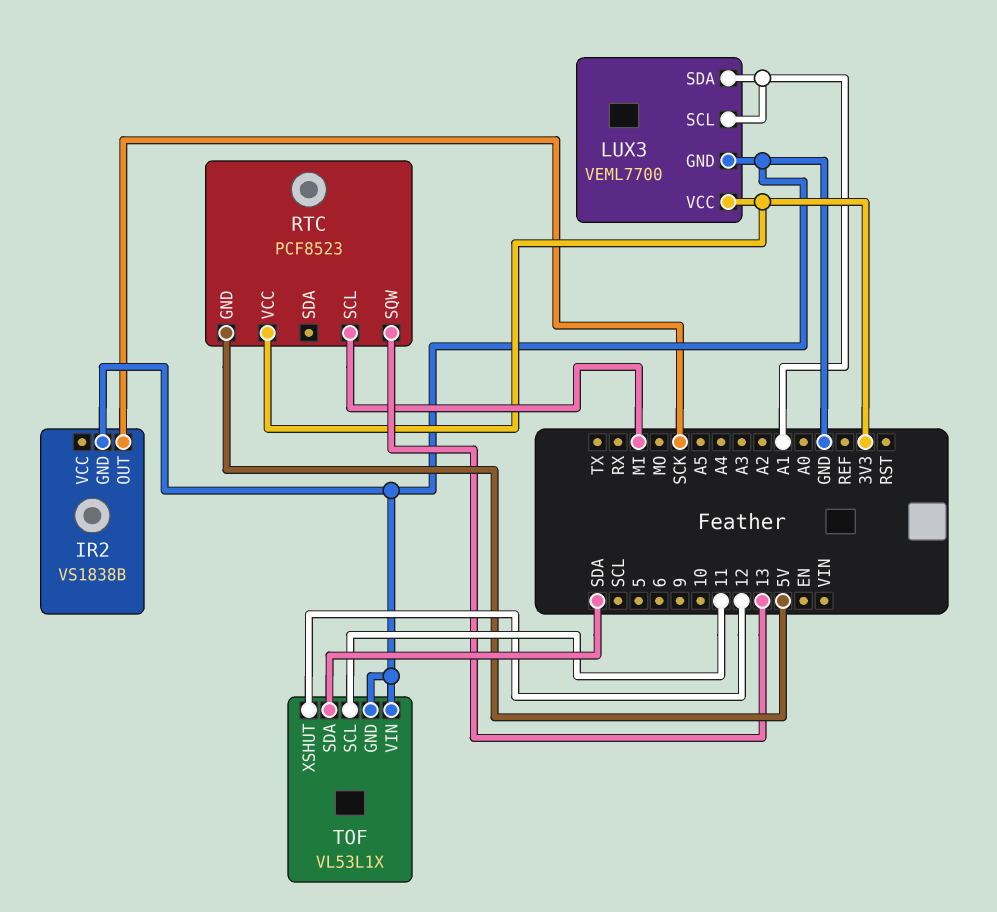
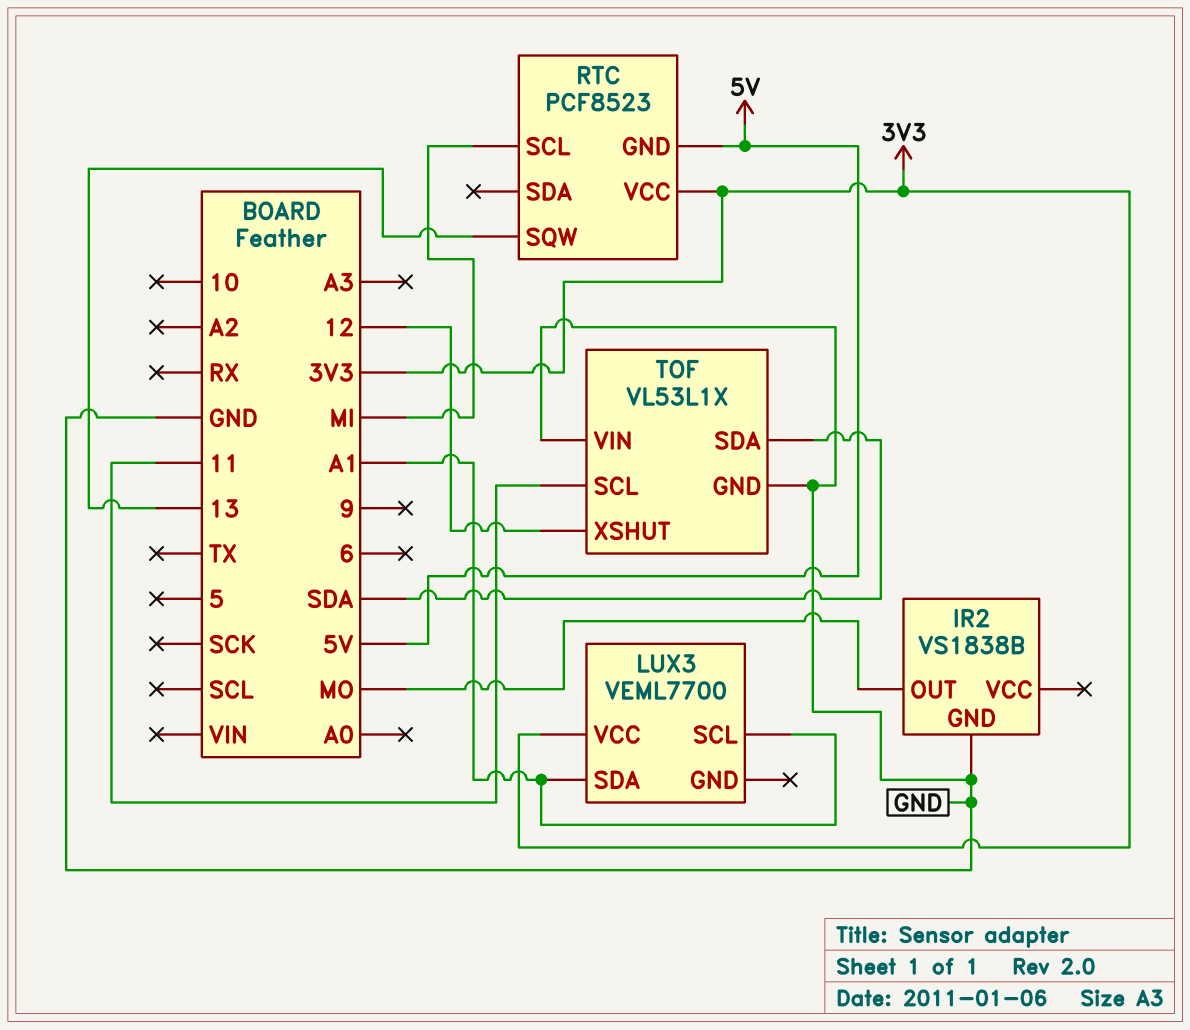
IR2 pin OUT: SCK -> MO
LUX3 pin GND: GND -> none

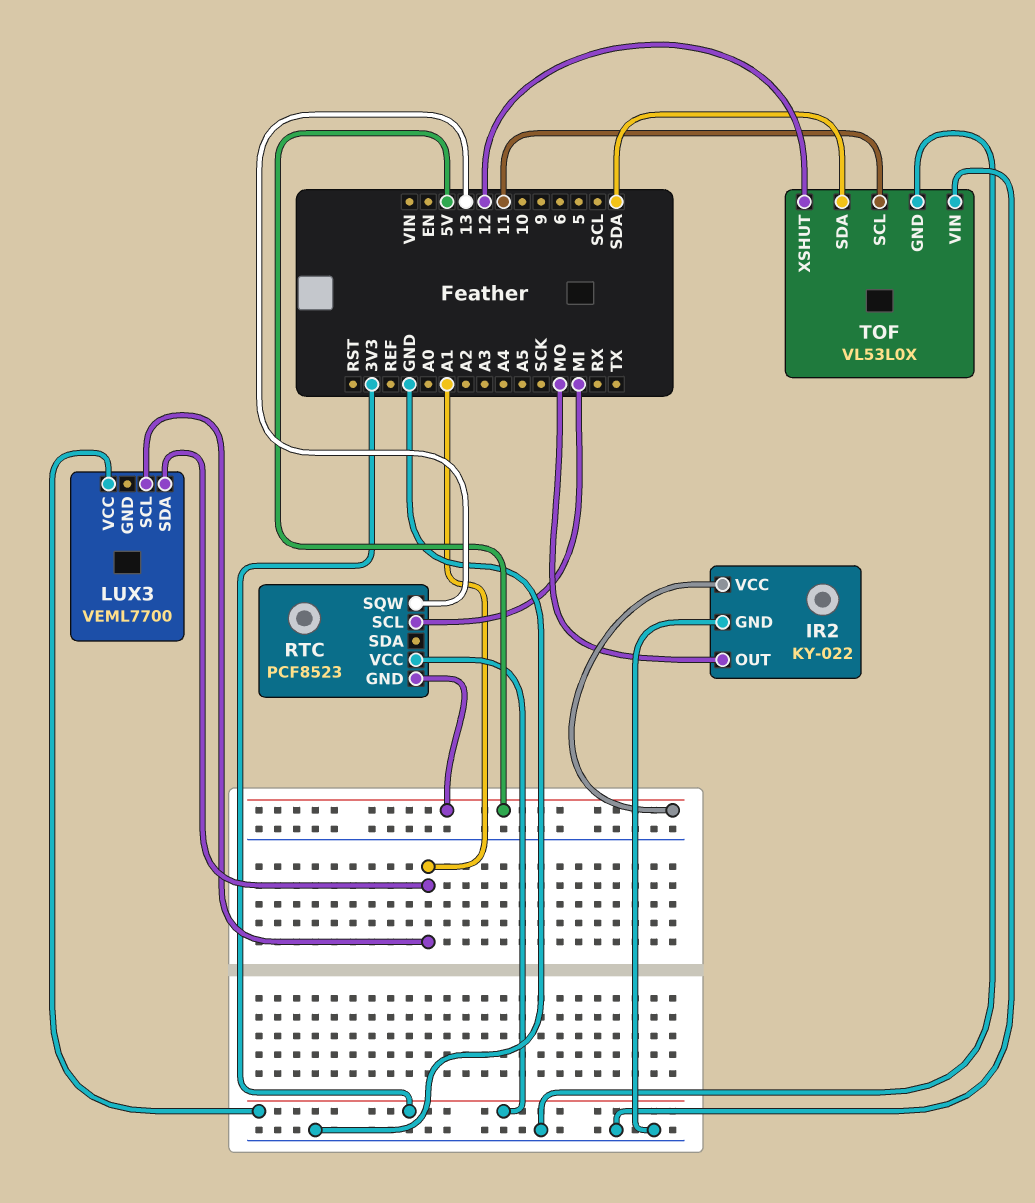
IR2: VS1838B -> KY-022
IR2 pin VCC: none -> 5V
TOF: VL53L1X -> VL53L0X

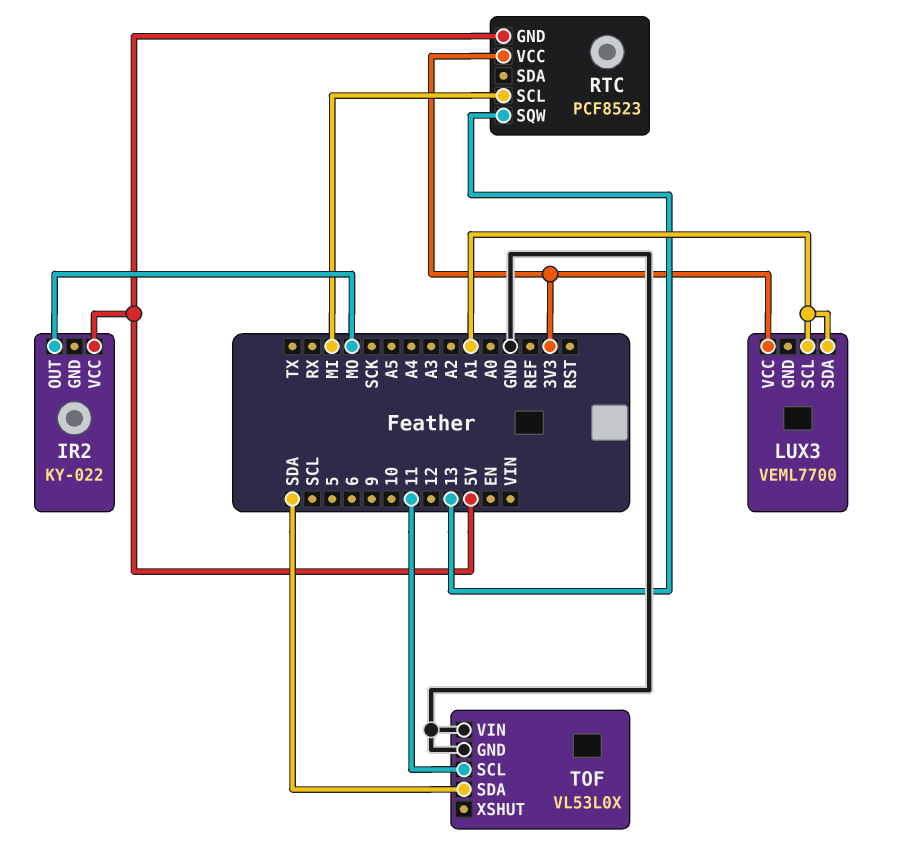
IR2 pin GND: GND -> none
TOF pin XSHUT: 12 -> none

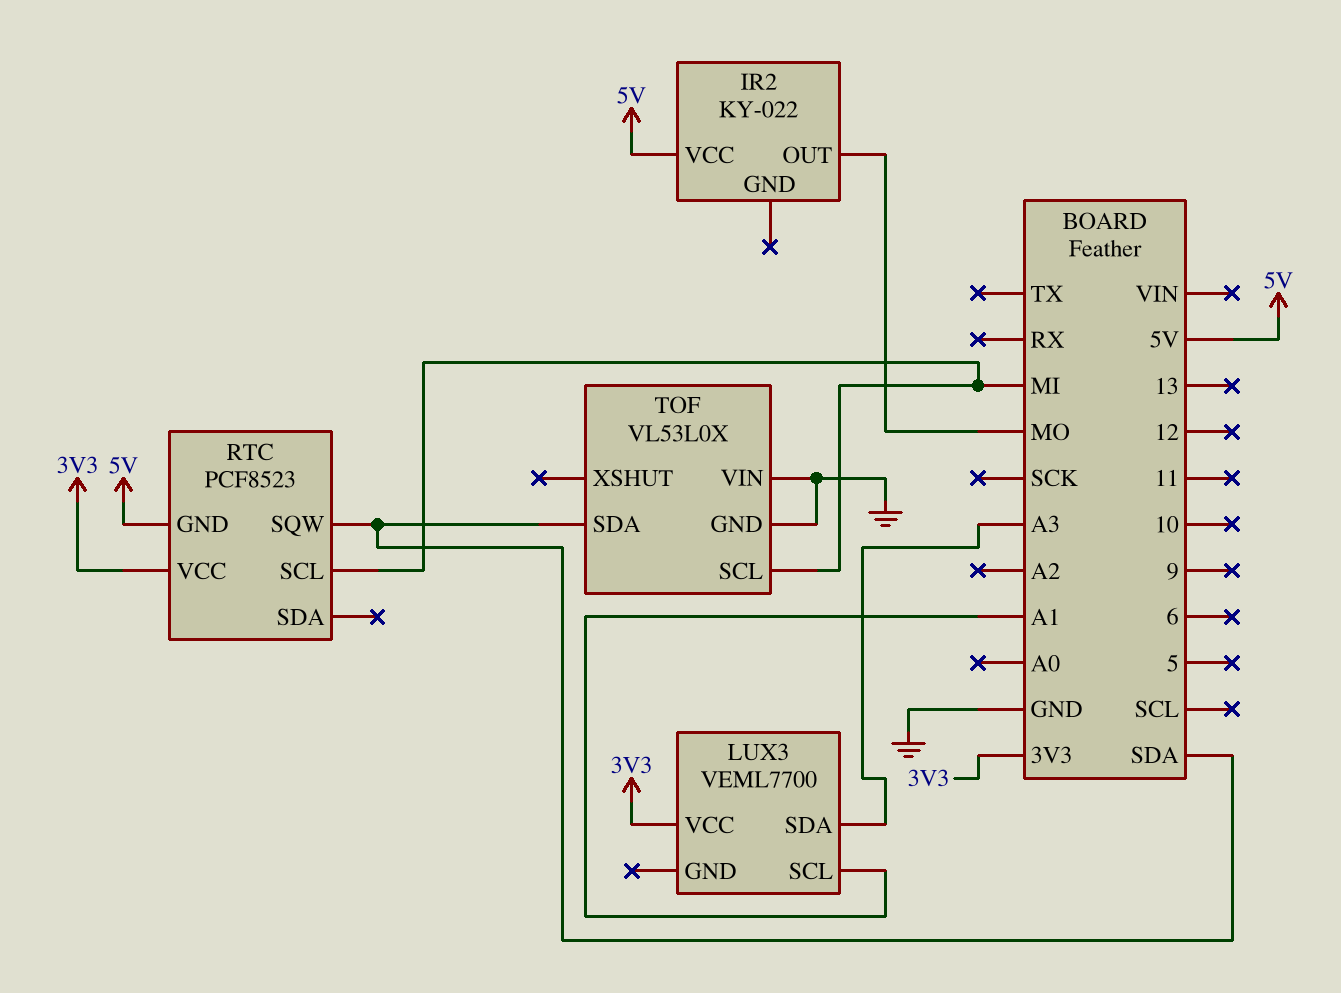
LUX3 pin SDA: A1 -> A3
RTC pin SQW: 13 -> SDA
TOF pin SCL: 11 -> MI

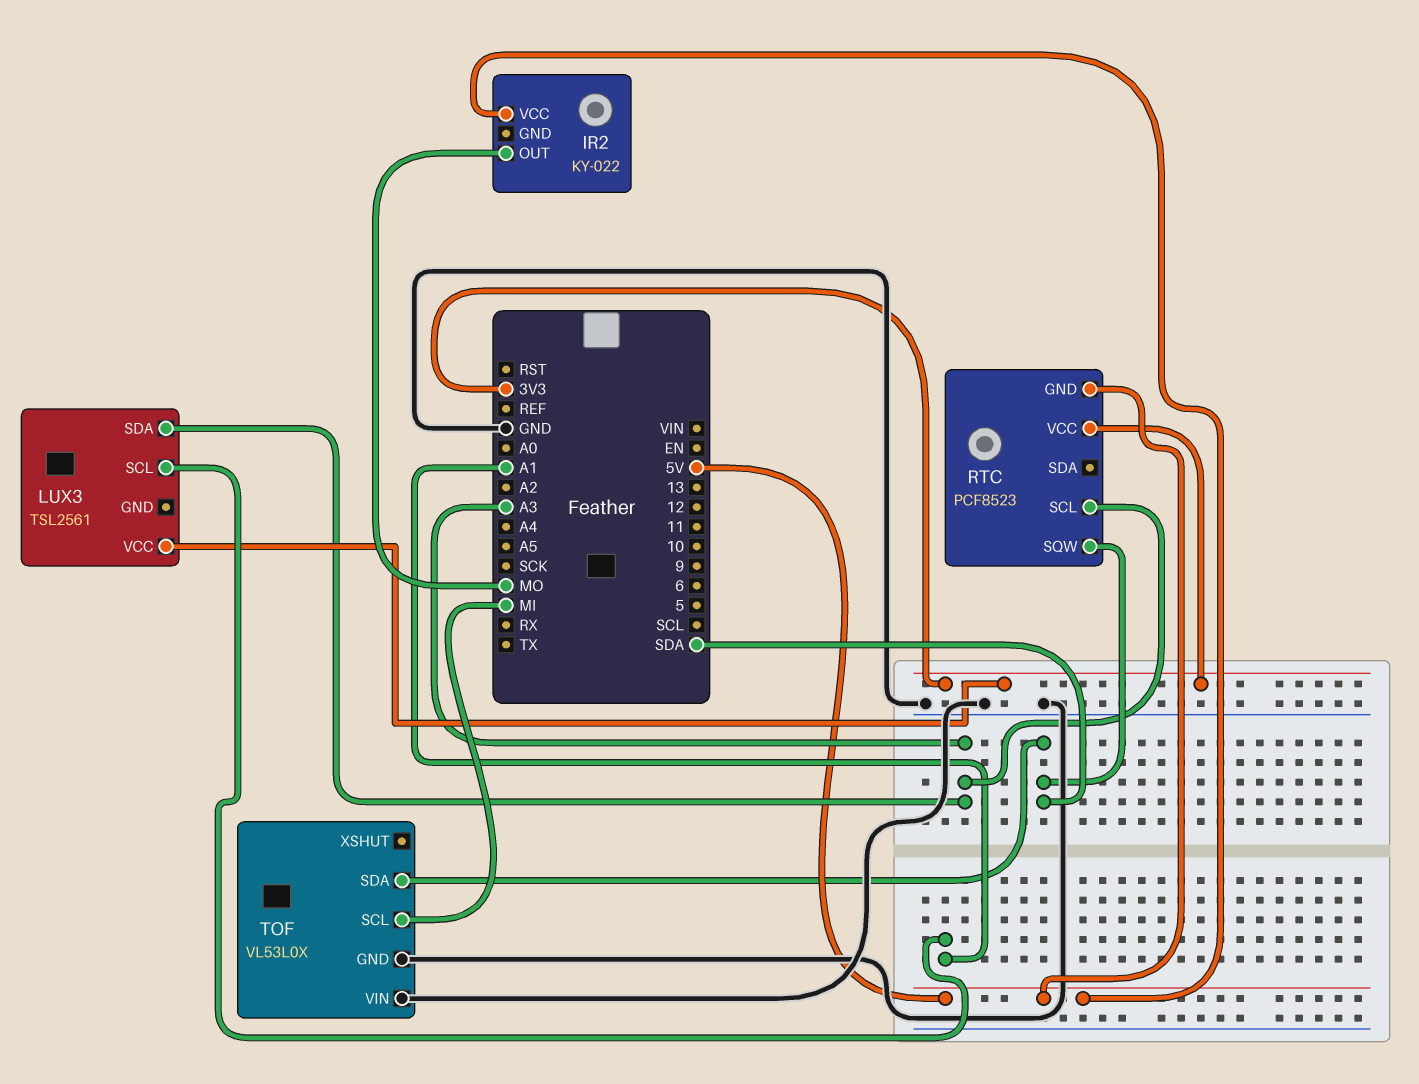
LUX3: VEML7700 -> TSL2561
RTC pin SCL: MI -> A3

